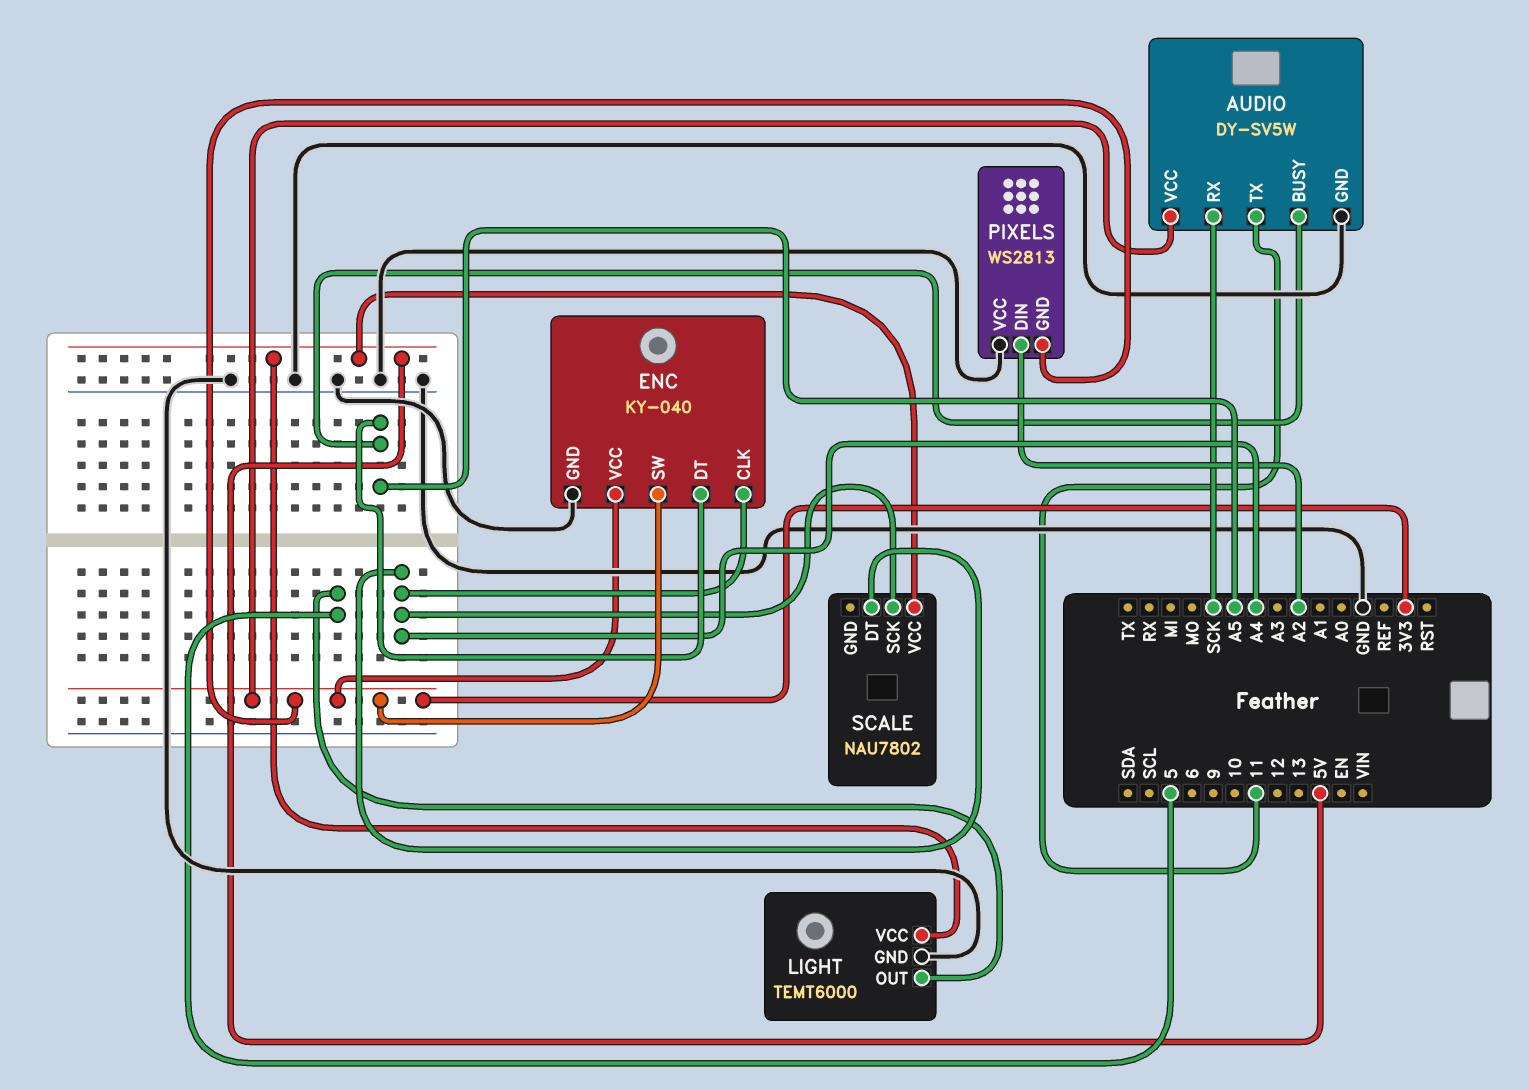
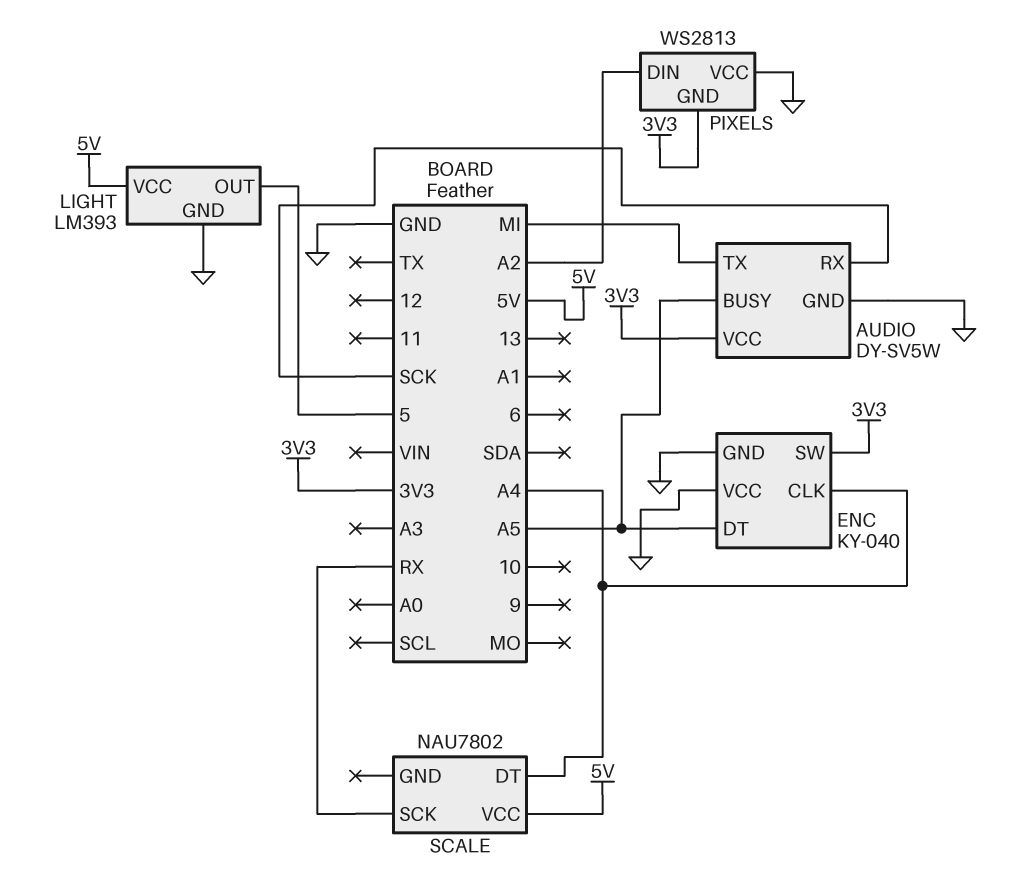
AUDIO pin TX: 11 -> MI
ENC pin VCC: 3V3 -> GND
LIGHT: TEMT6000 -> LM393
SCALE pin SCK: A4 -> RX

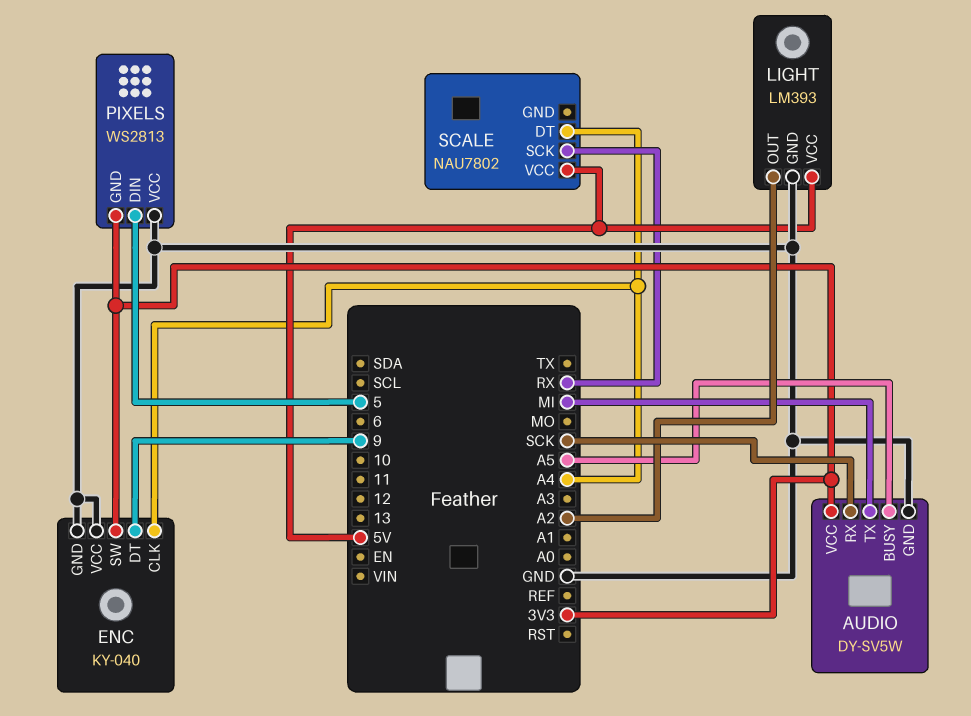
ENC pin DT: A5 -> 9
LIGHT pin OUT: 5 -> A2
PIXELS pin DIN: A2 -> 5

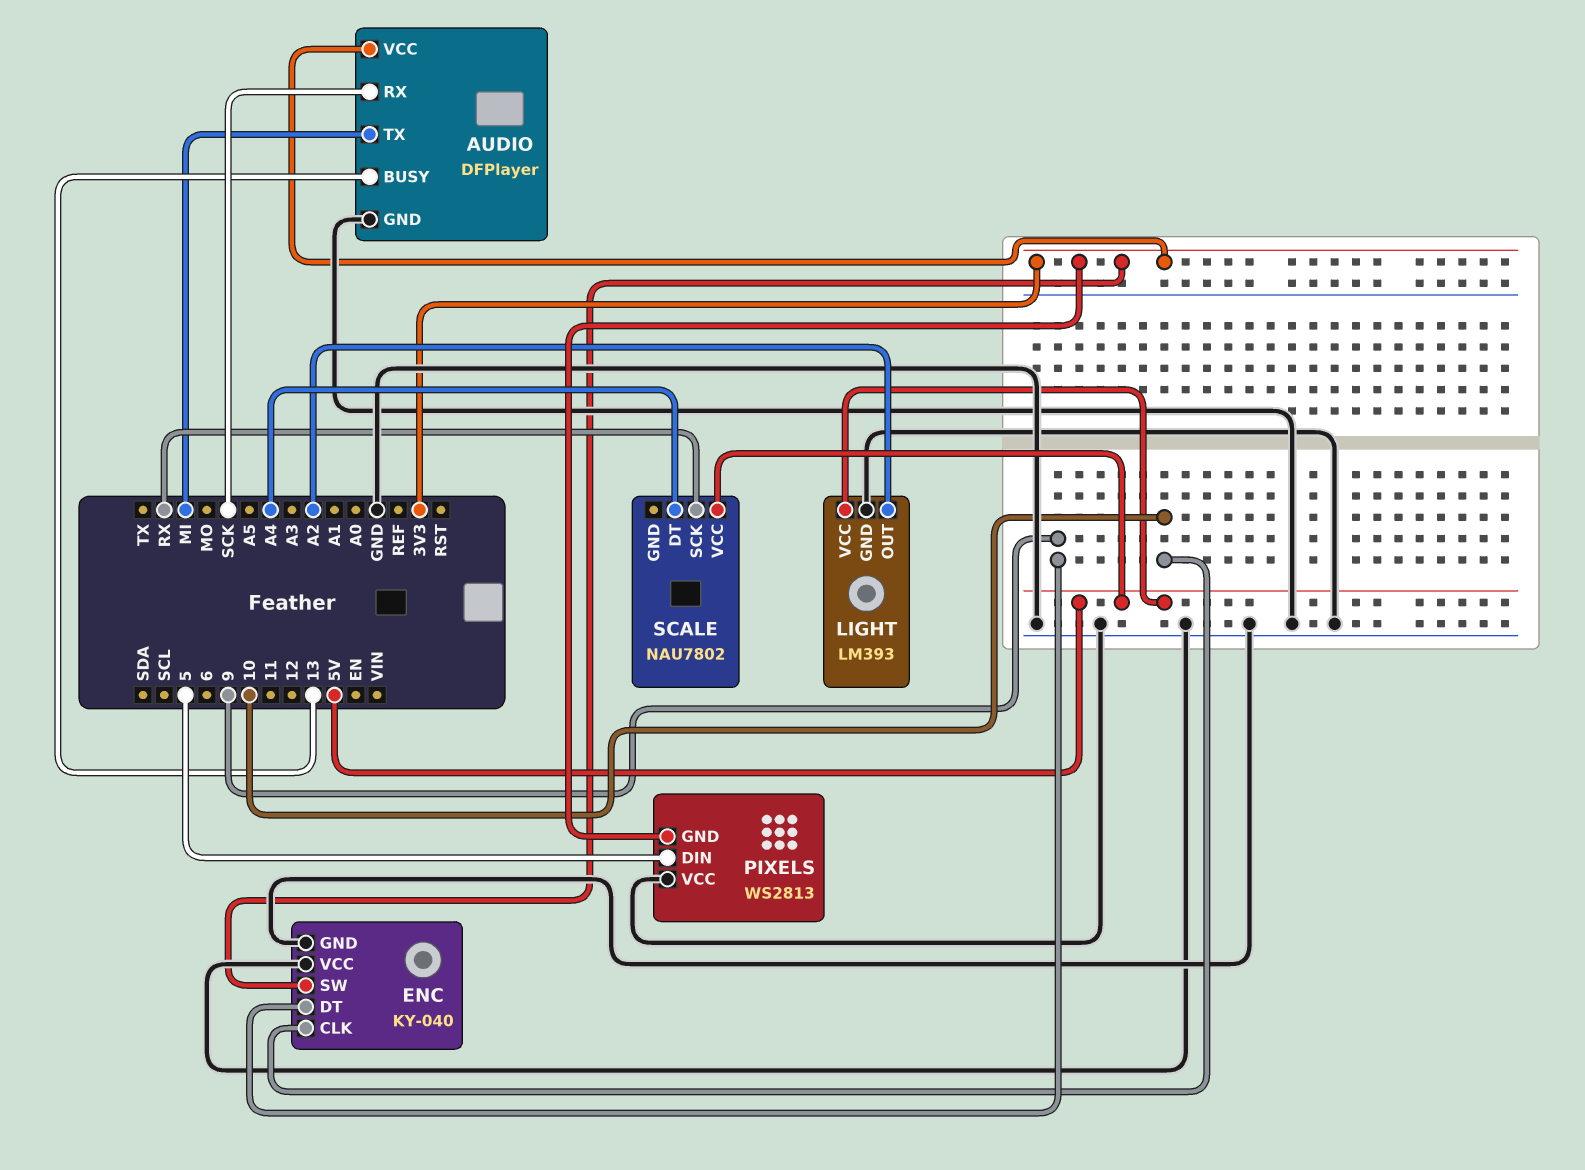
AUDIO: DY-SV5W -> DFPlayer
AUDIO pin BUSY: A5 -> 13
ENC pin CLK: A4 -> 10

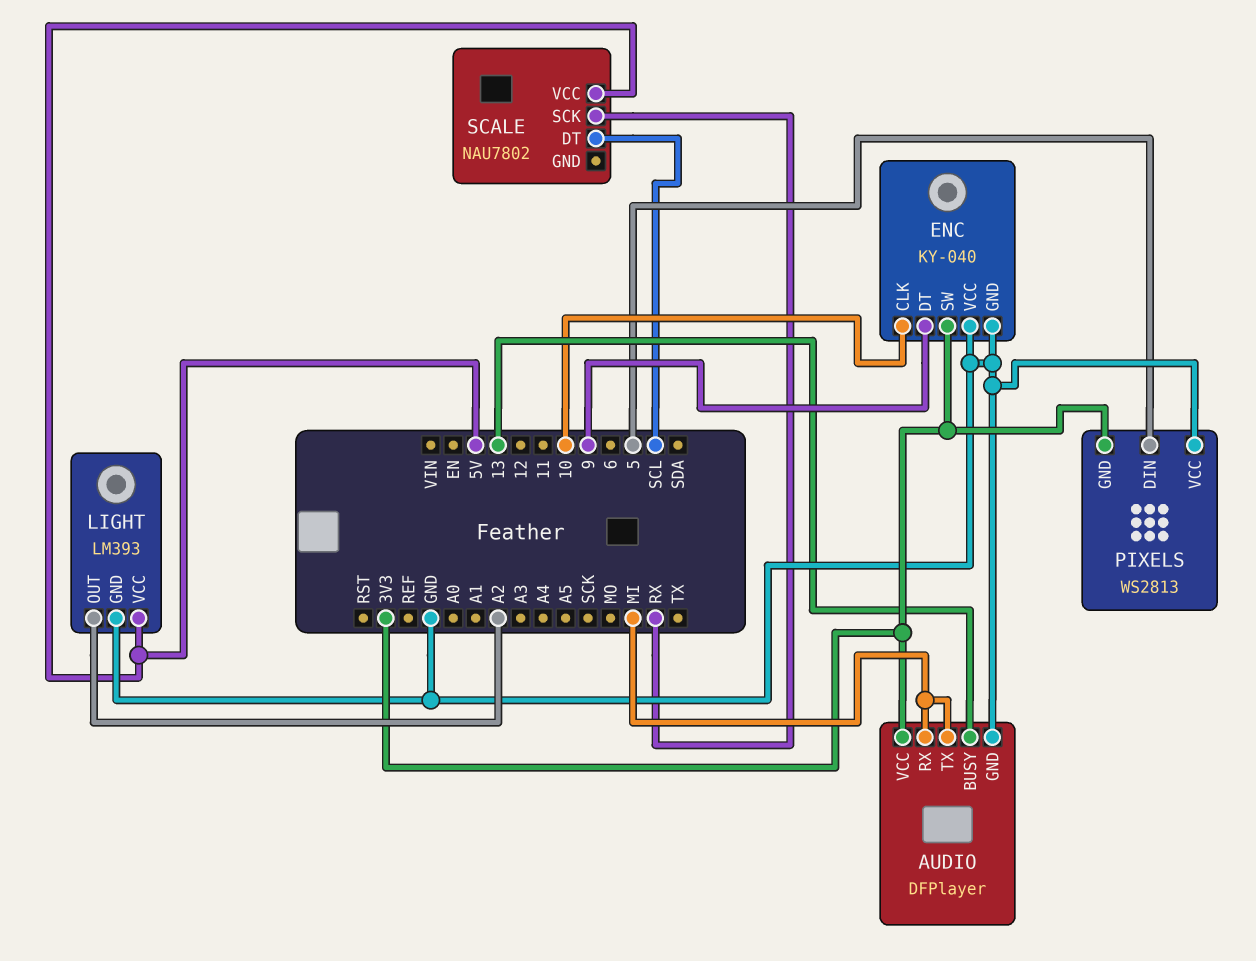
AUDIO pin RX: SCK -> MI
SCALE pin DT: A4 -> SCL

